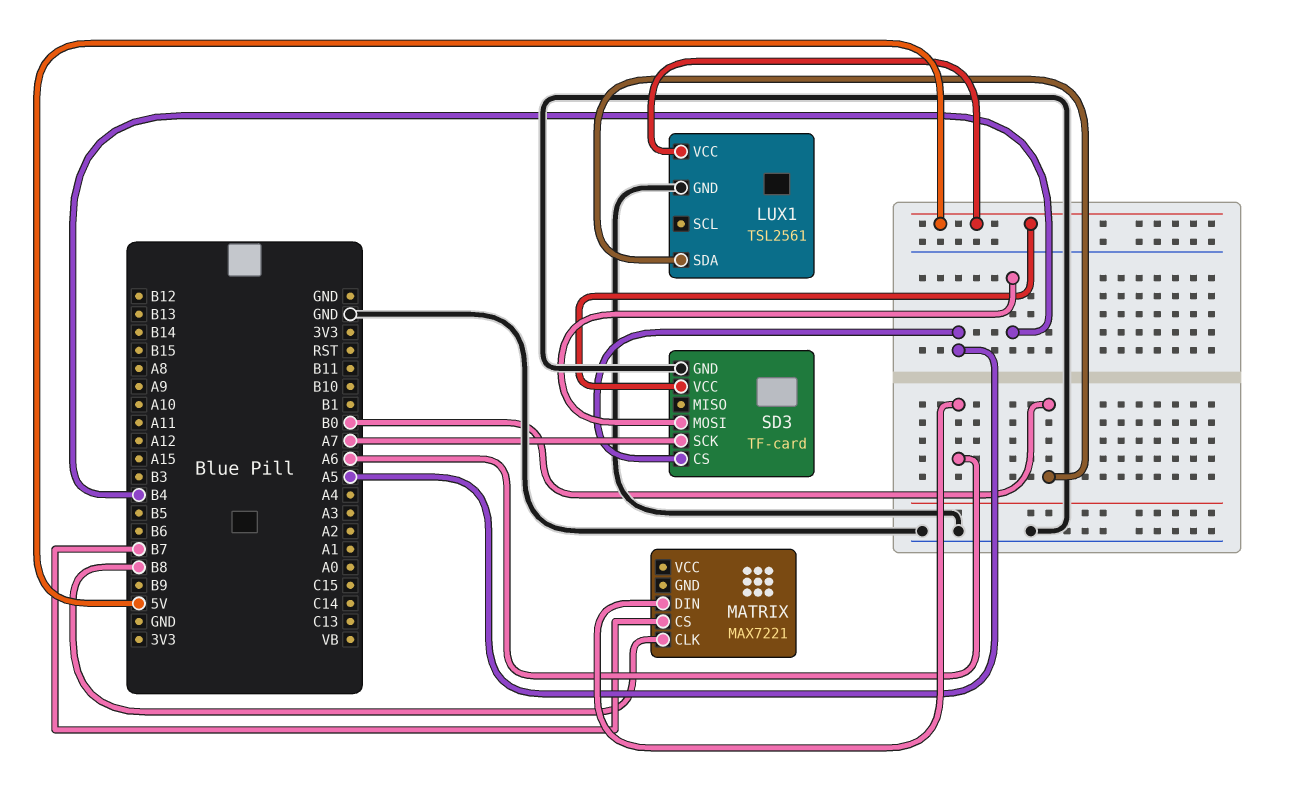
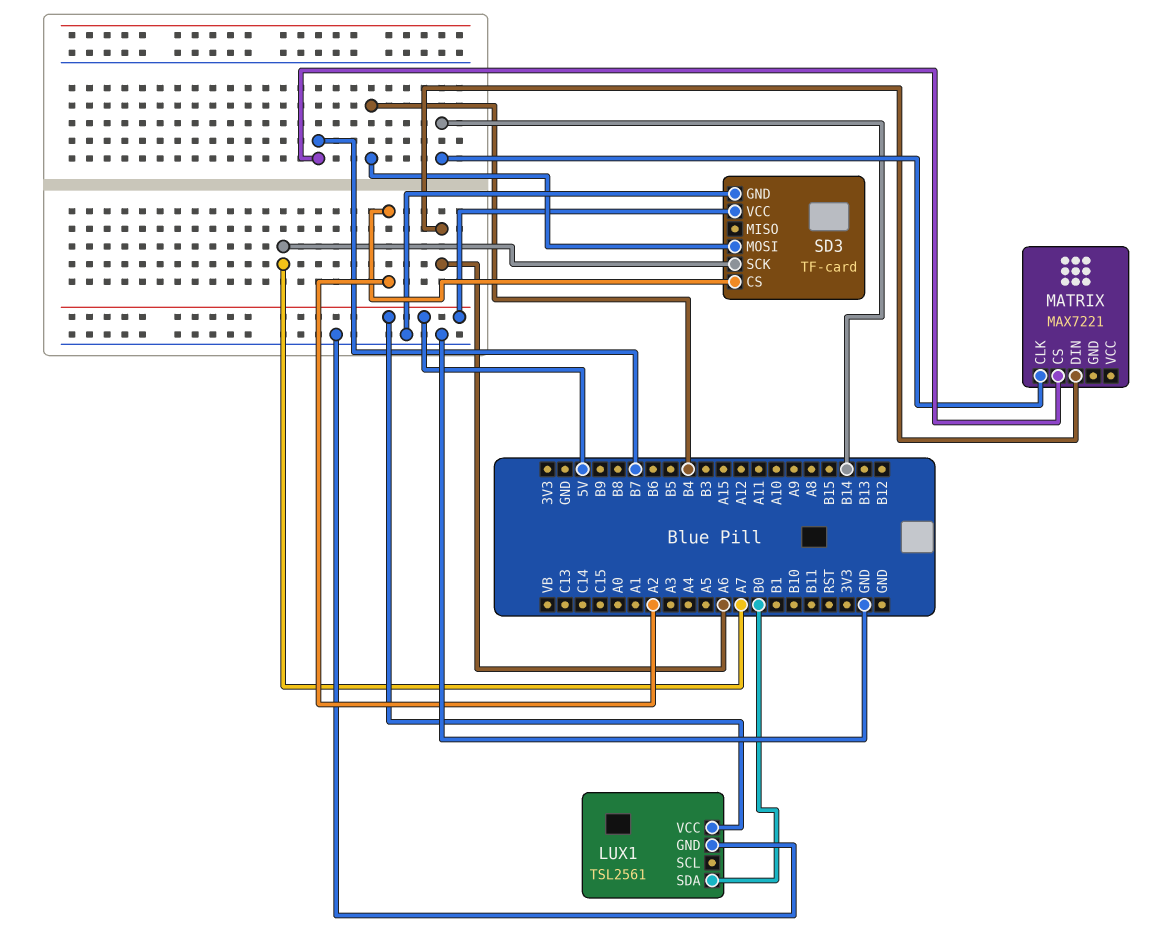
MATRIX pin CLK: B8 -> B14
SD3 pin CS: A5 -> A2

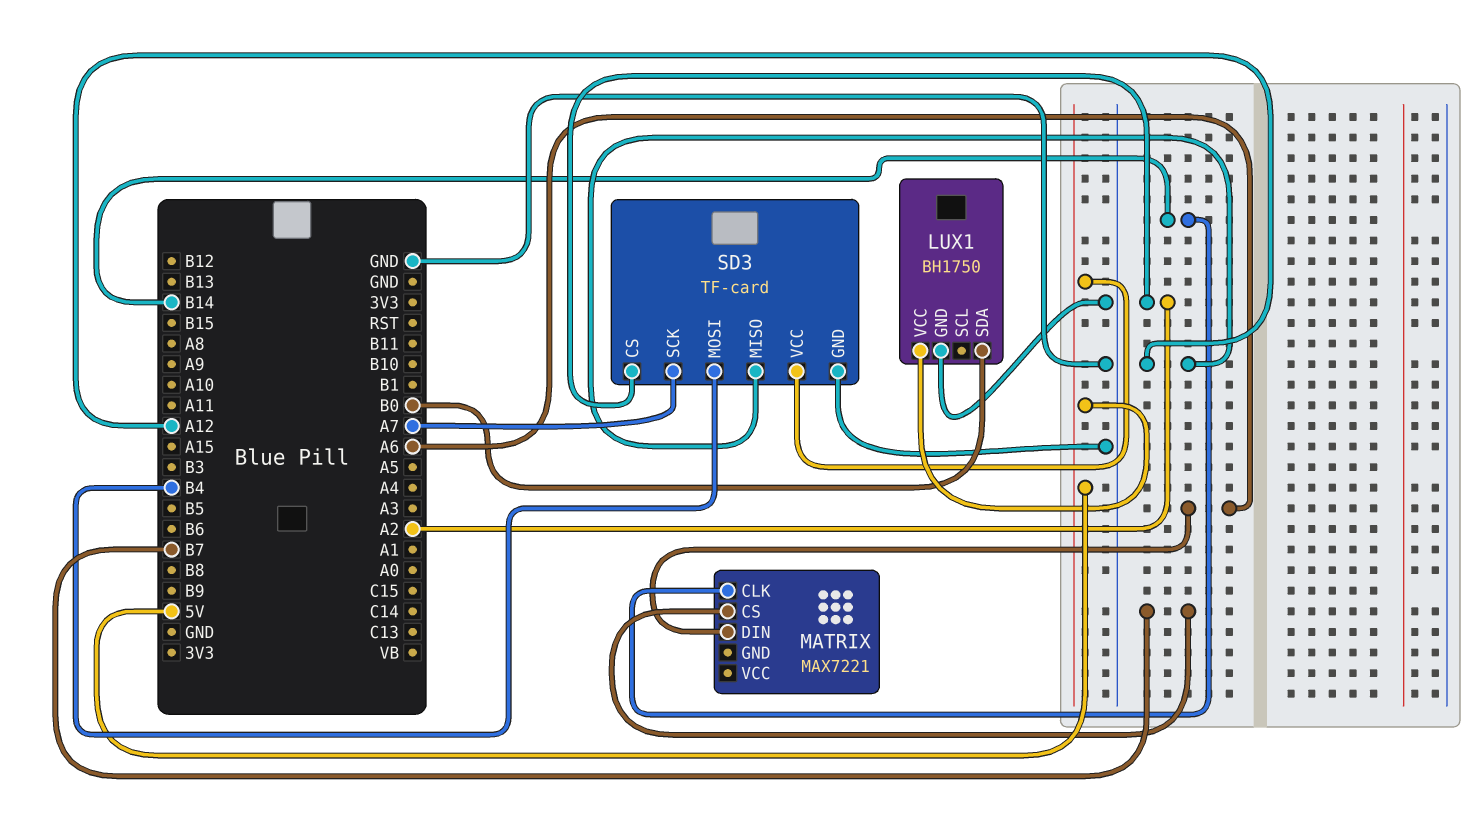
LUX1: TSL2561 -> BH1750
SD3 pin MISO: none -> A12

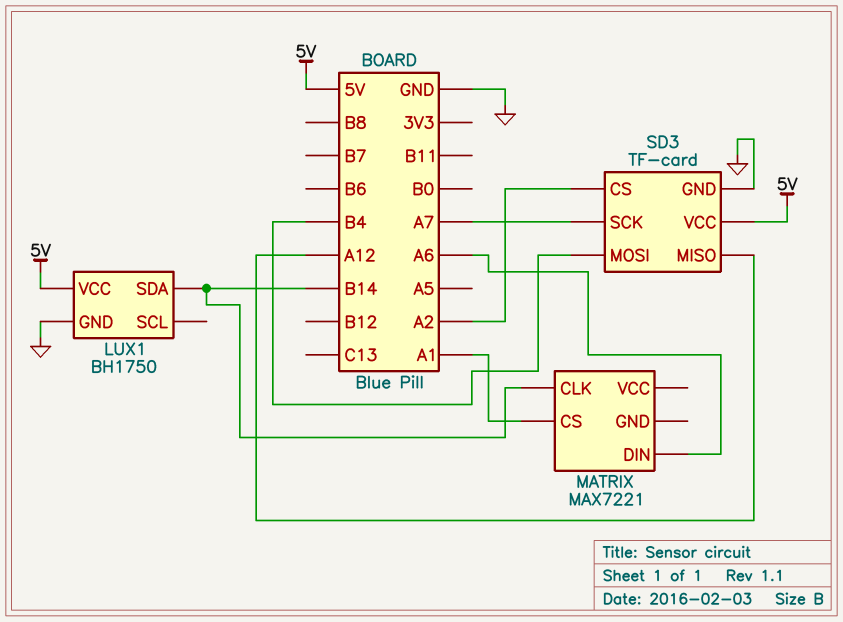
LUX1 pin SDA: B0 -> B14
MATRIX pin CS: B7 -> A1

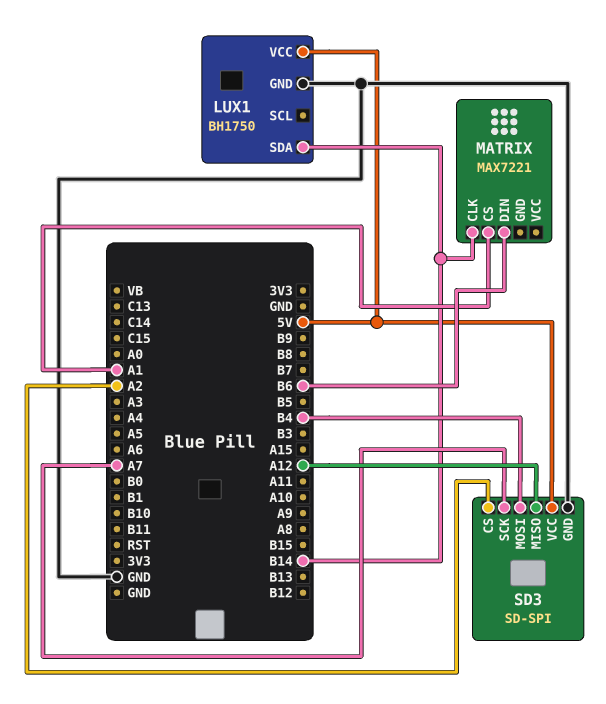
MATRIX pin DIN: A6 -> B6
SD3: TF-card -> SD-SPI

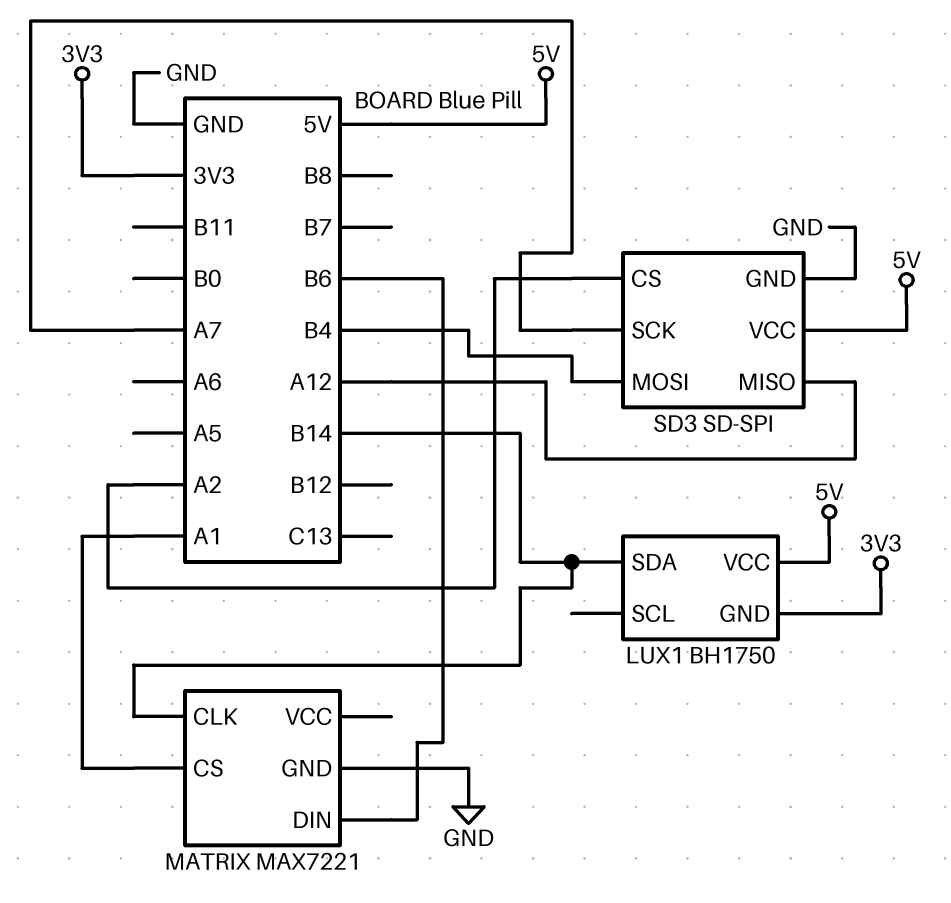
LUX1 pin GND: GND -> 3V3
MATRIX pin GND: none -> GND

